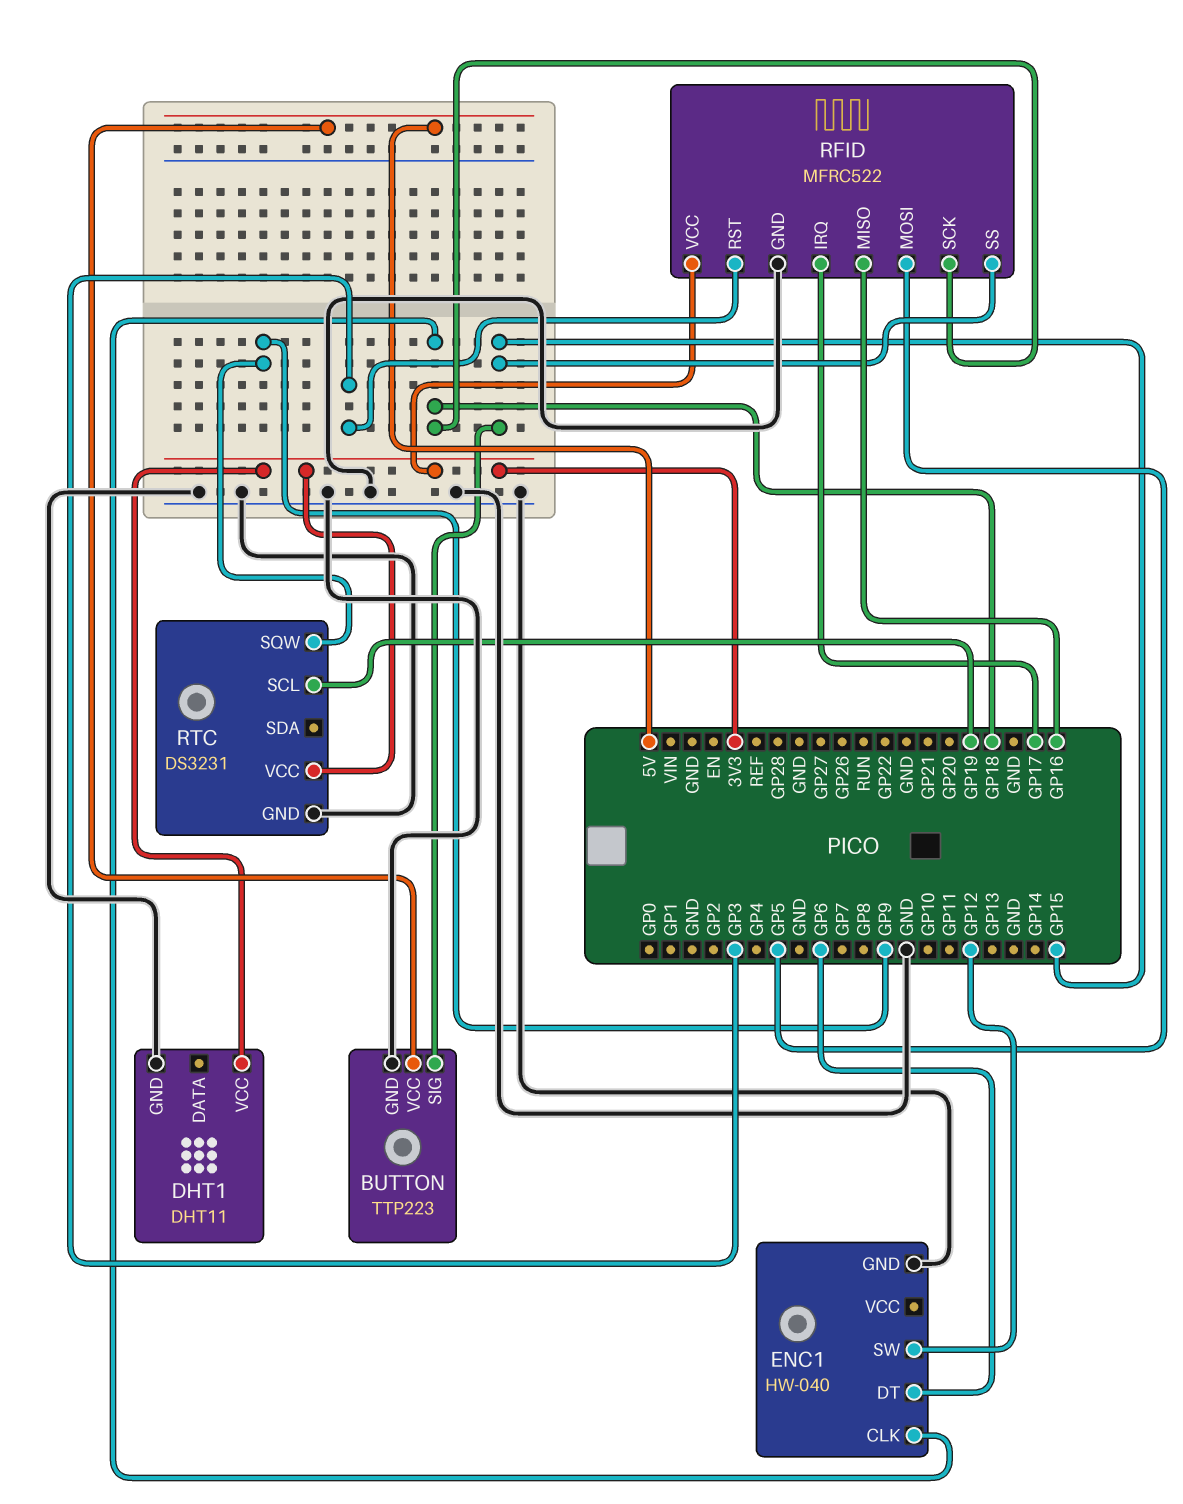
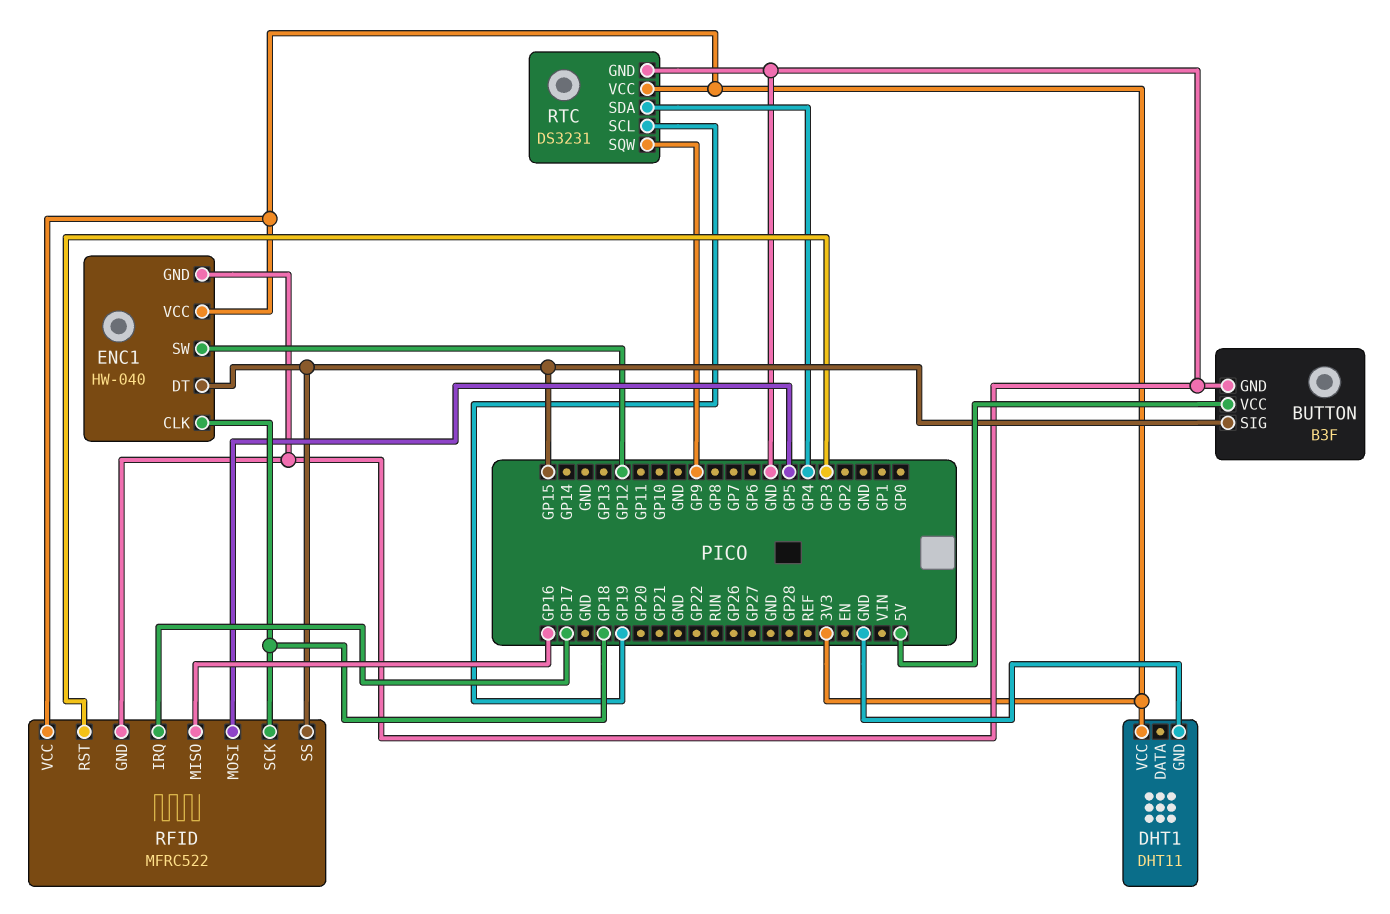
BUTTON: TTP223 -> B3F
ENC1 pin DT: GP6 -> GP15
ENC1 pin VCC: none -> 3V3
RTC pin SDA: none -> GP4

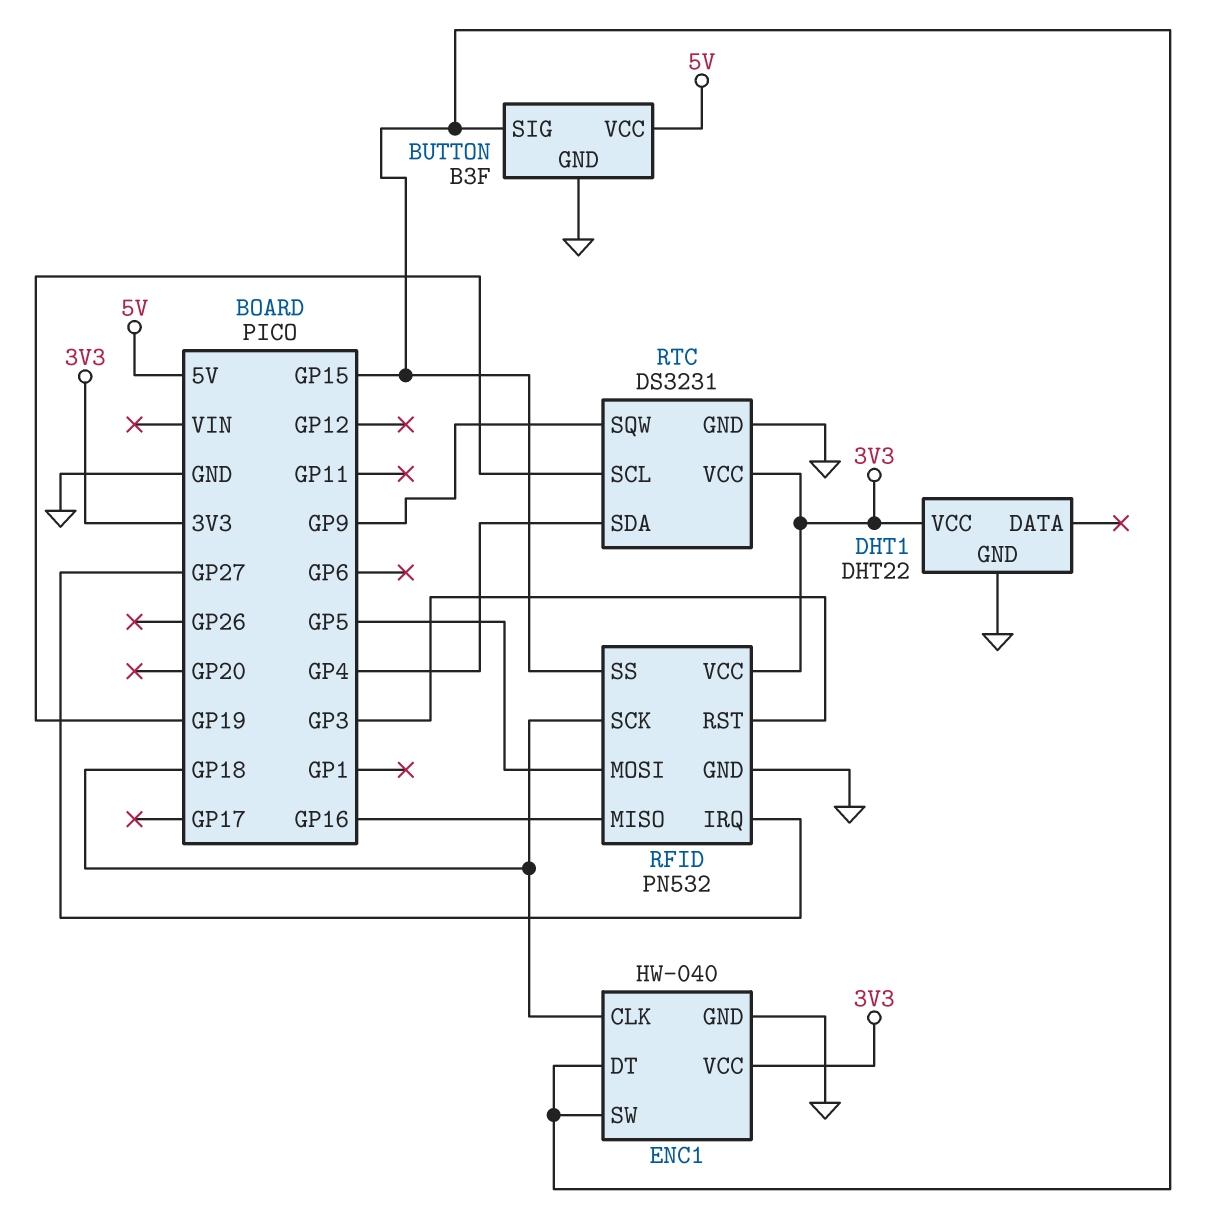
DHT1: DHT11 -> DHT22
ENC1 pin SW: GP12 -> GP15
RFID: MFRC522 -> PN532
RFID pin IRQ: GP17 -> GP27

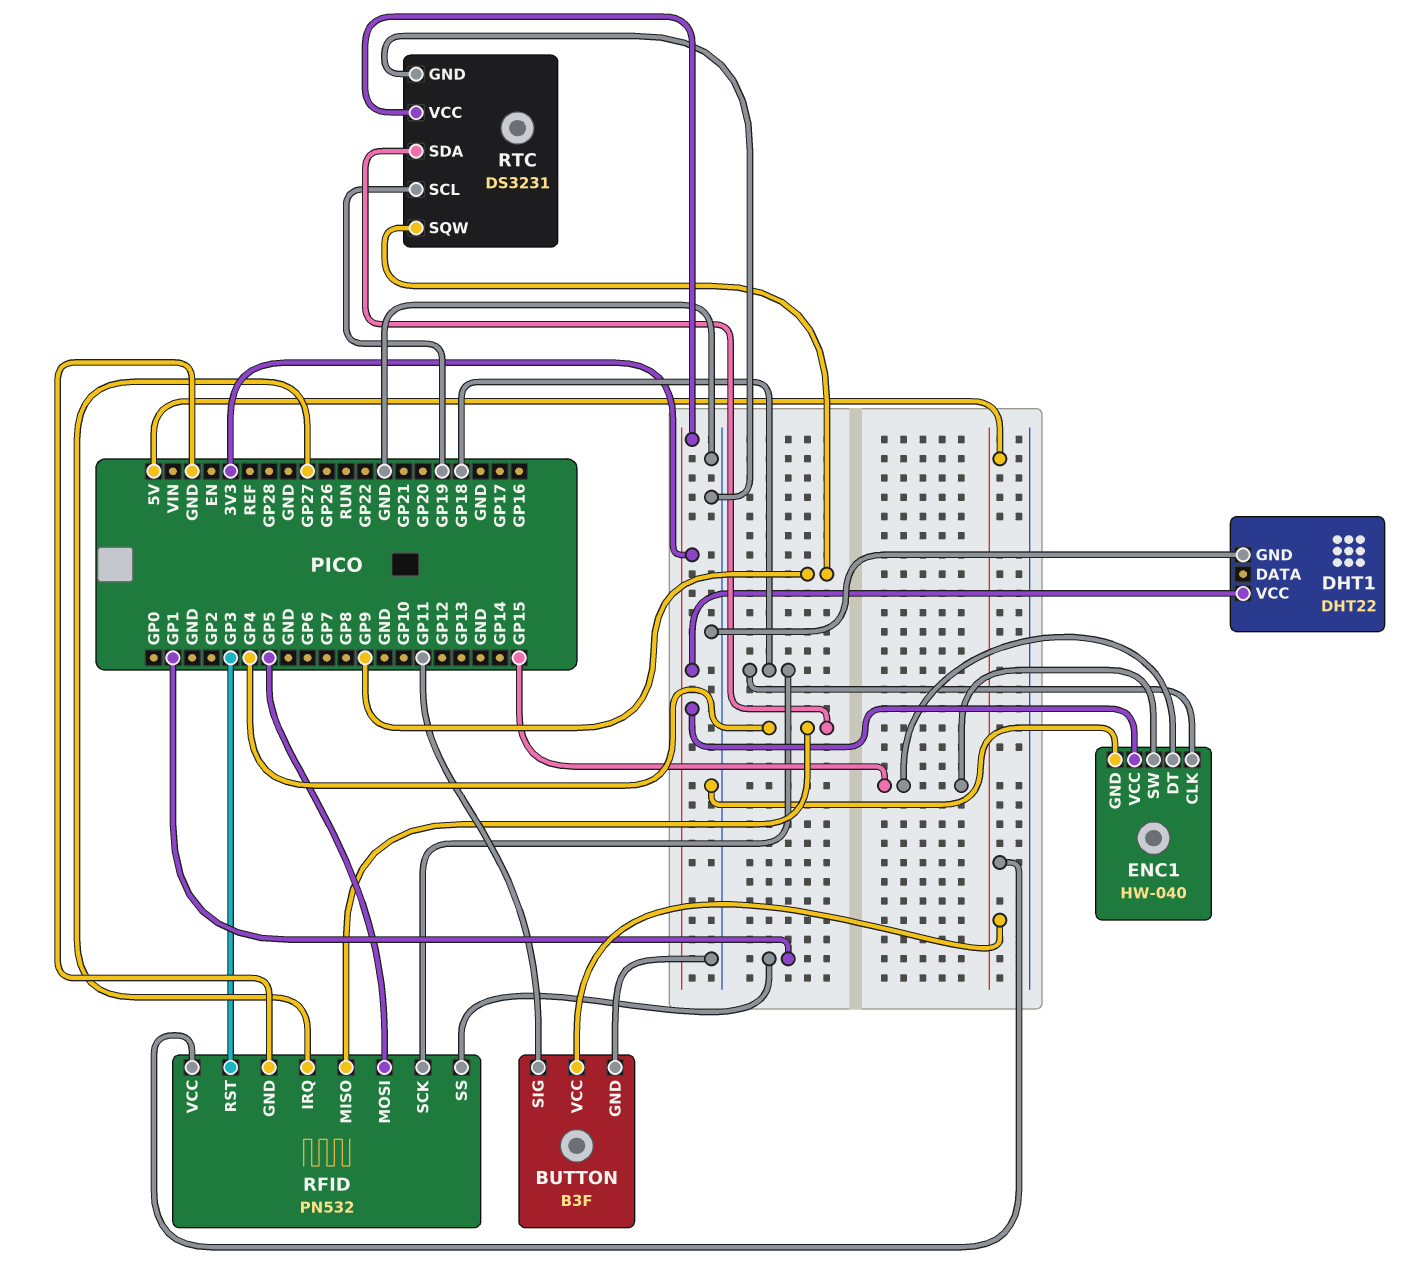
BUTTON pin SIG: GP15 -> GP11
RFID pin MISO: GP16 -> GP4
RFID pin SS: GP15 -> GP1
RFID pin VCC: 3V3 -> 5V

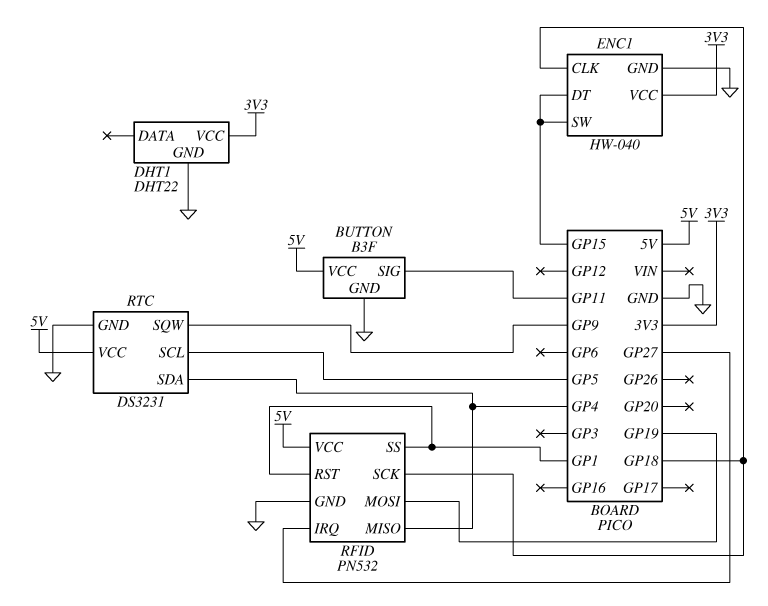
RFID pin MOSI: GP5 -> GP19
RFID pin RST: GP3 -> GP1
RTC pin SCL: GP19 -> GP5
RTC pin VCC: 3V3 -> 5V

